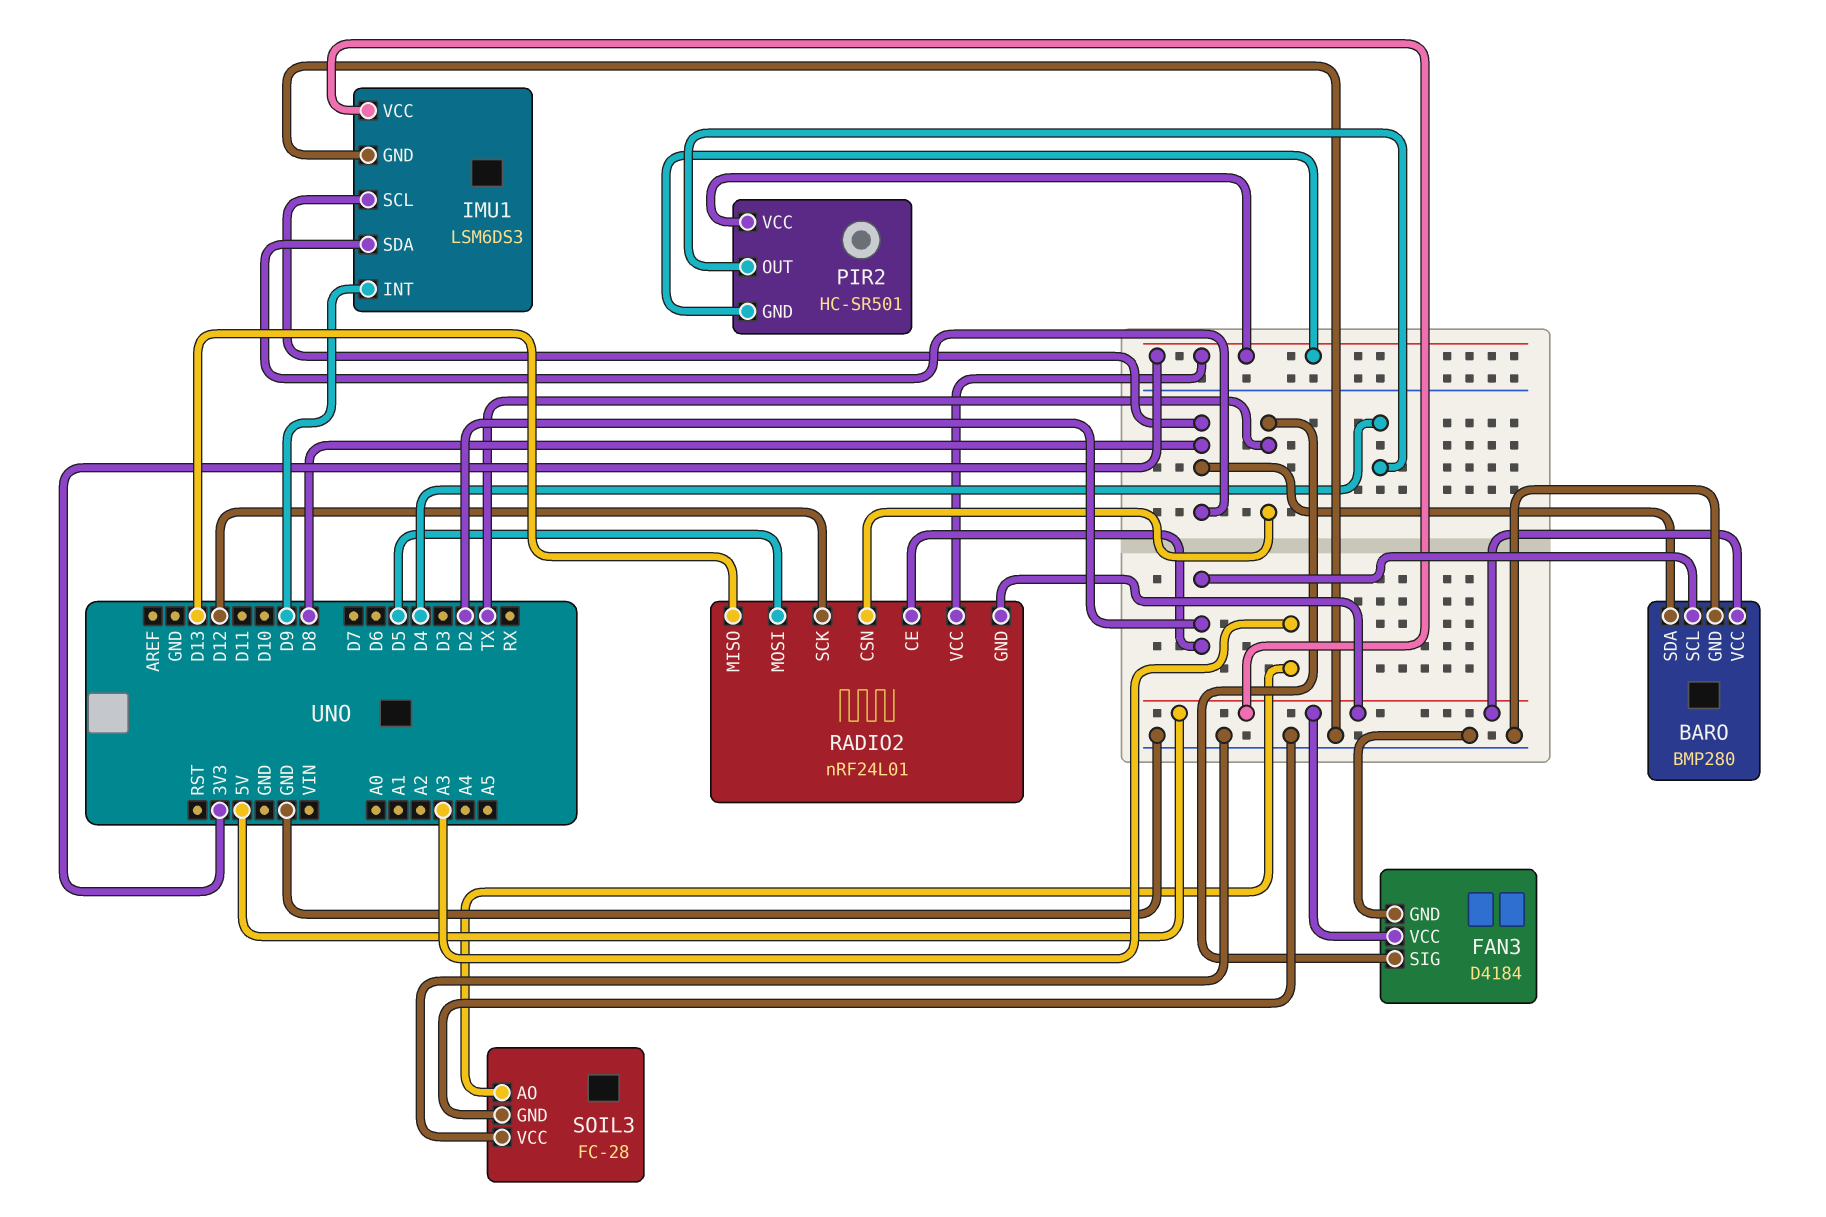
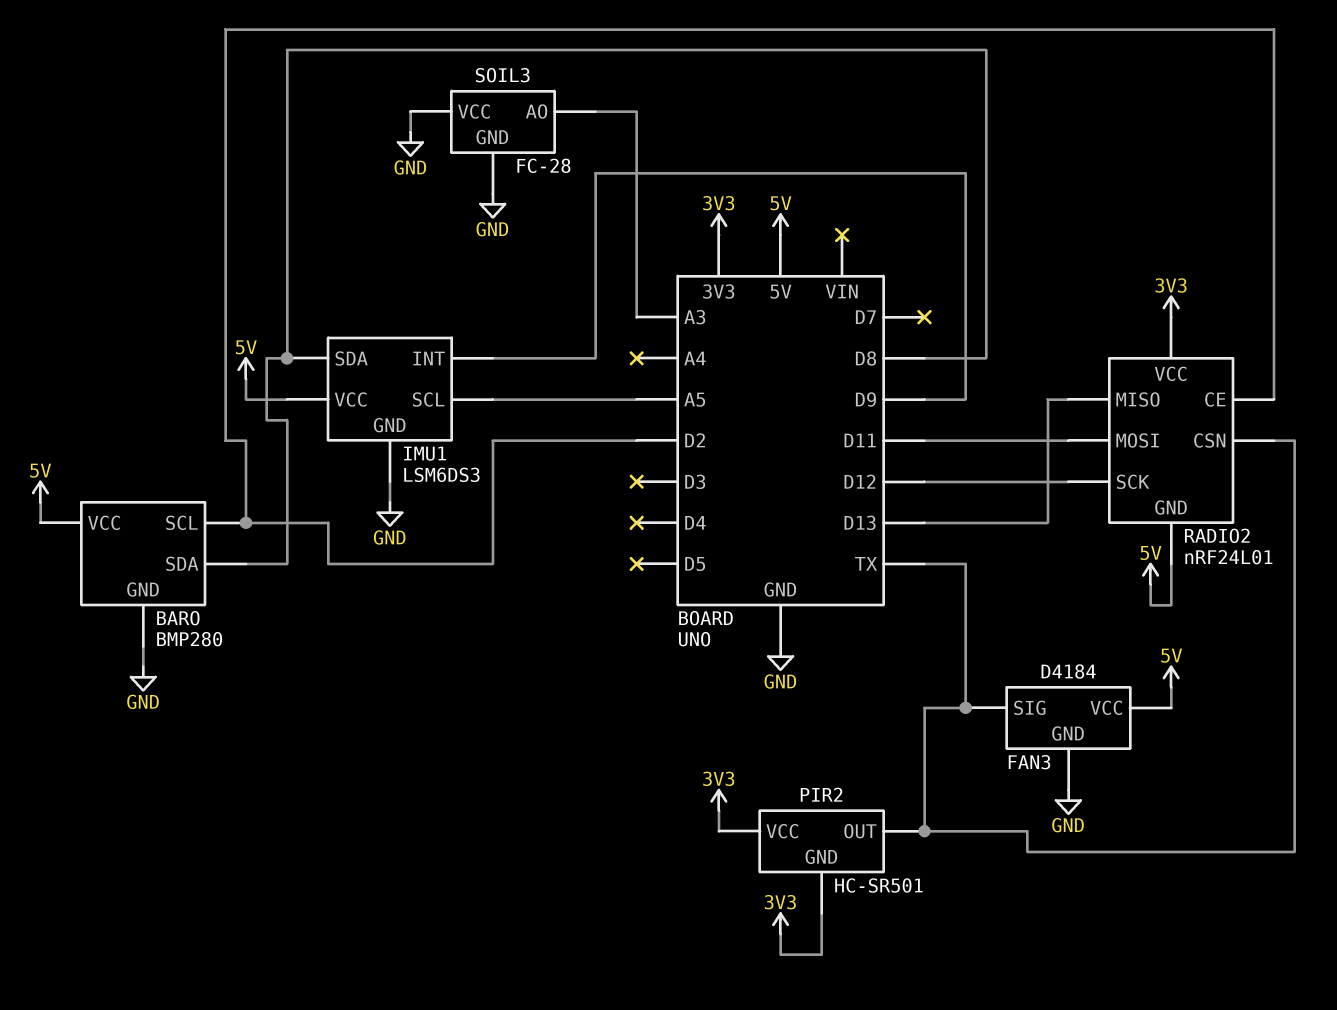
IMU1 pin SCL: D8 -> A5
PIR2 pin OUT: D4 -> TX
RADIO2 pin MOSI: D5 -> D11

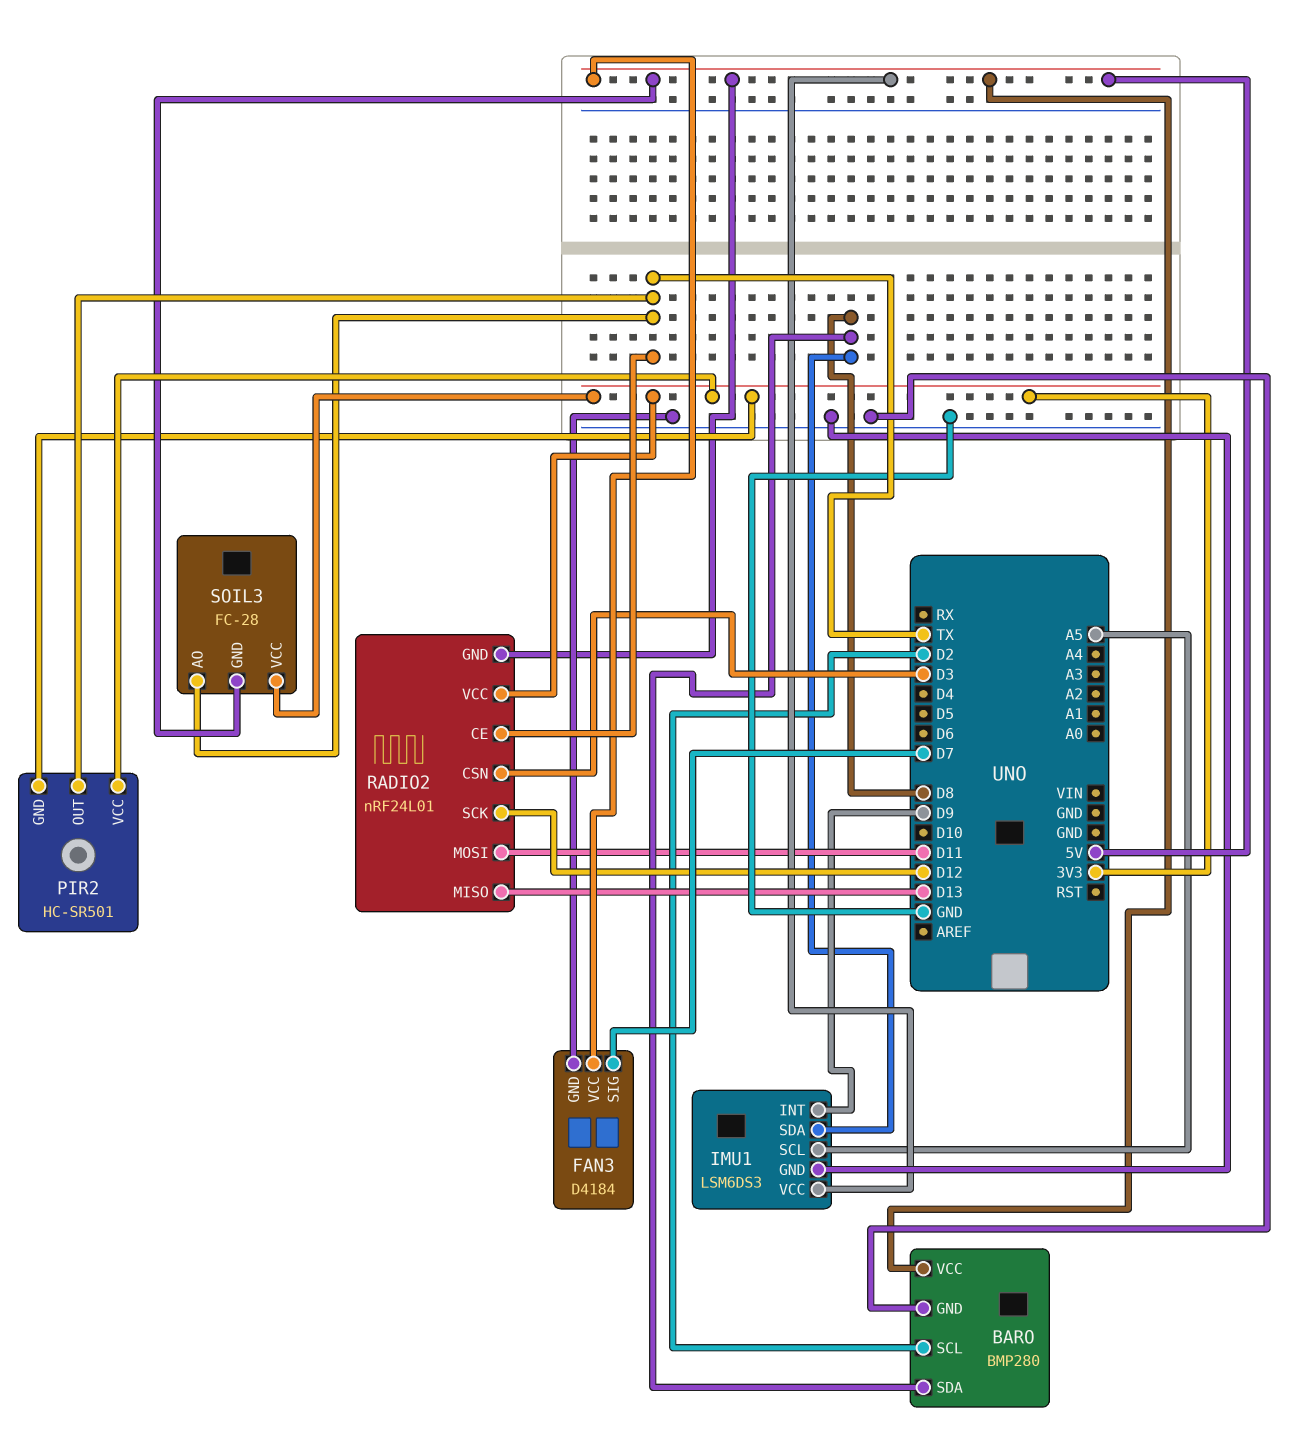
FAN3 pin SIG: TX -> D7
RADIO2 pin CE: D2 -> TX
RADIO2 pin CSN: TX -> D3
SOIL3 pin AO: A3 -> TX
SOIL3 pin GND: GND -> 5V
SOIL3 pin VCC: GND -> 3V3

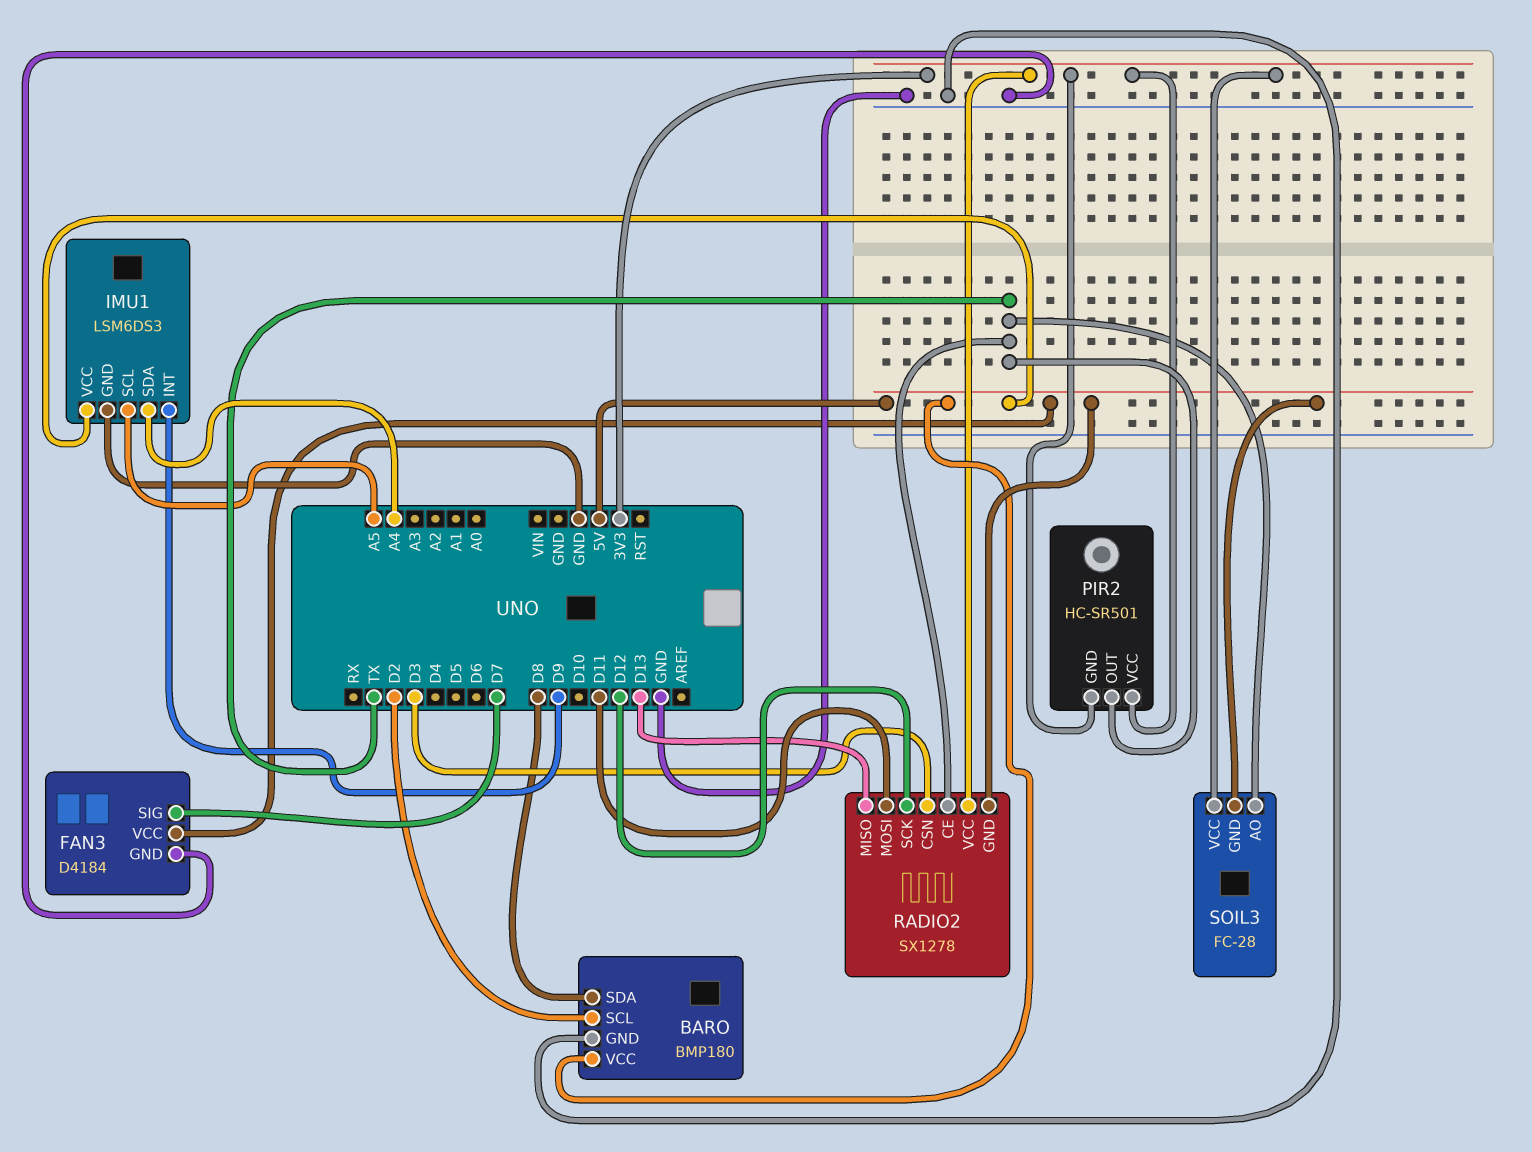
BARO: BMP280 -> BMP180
IMU1 pin SDA: D8 -> A4
RADIO2: nRF24L01 -> SX1278

